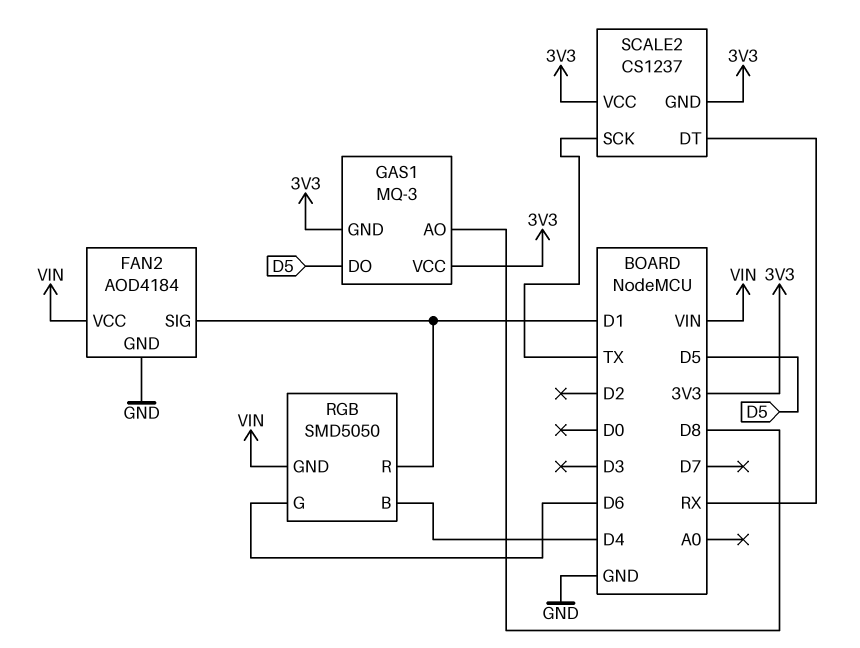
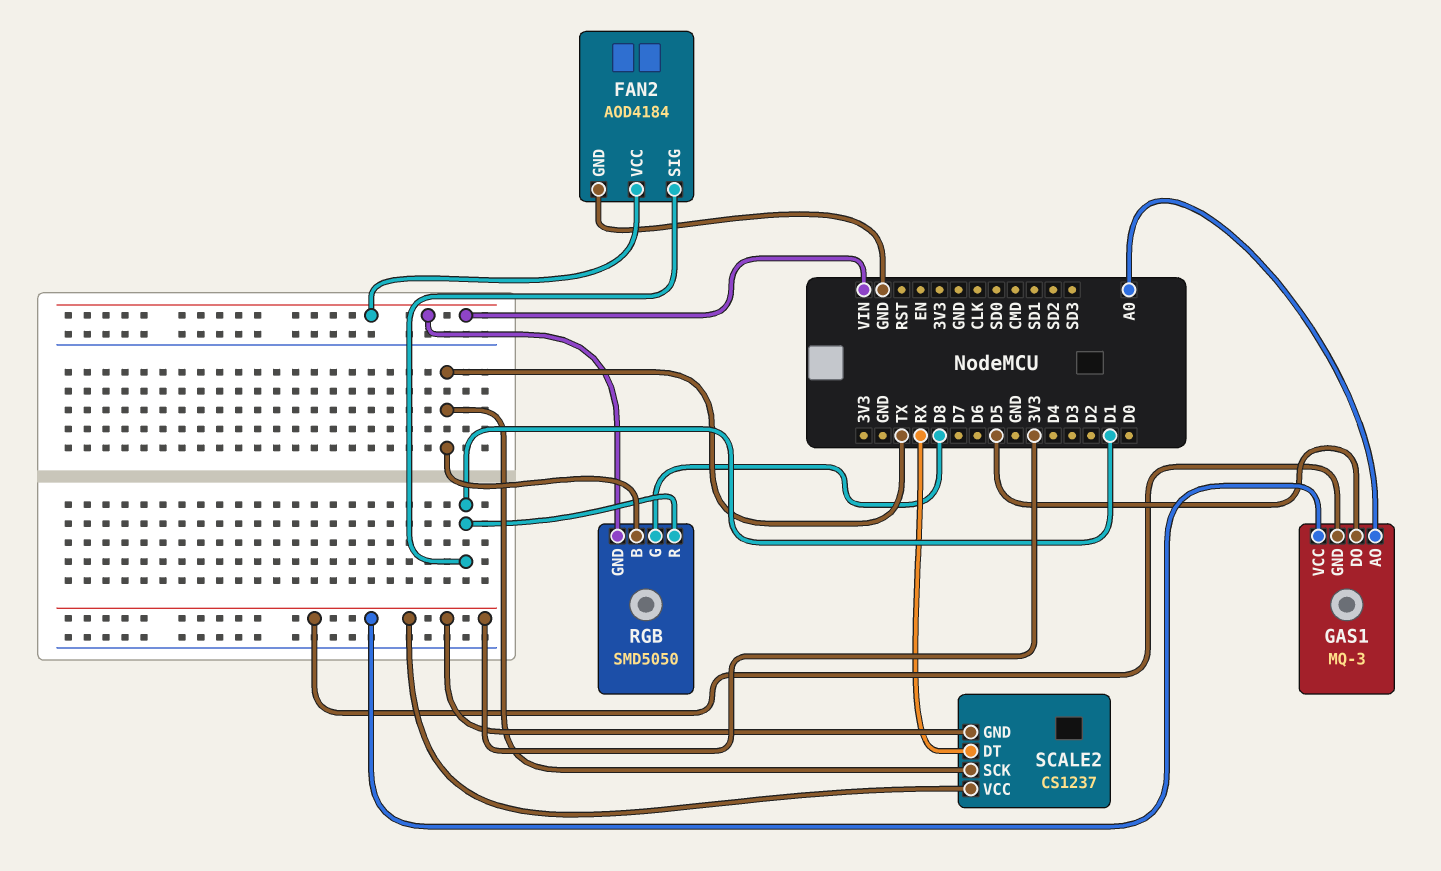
GAS1 pin AO: D8 -> A0
RGB pin B: D4 -> TX
RGB pin G: D6 -> D8

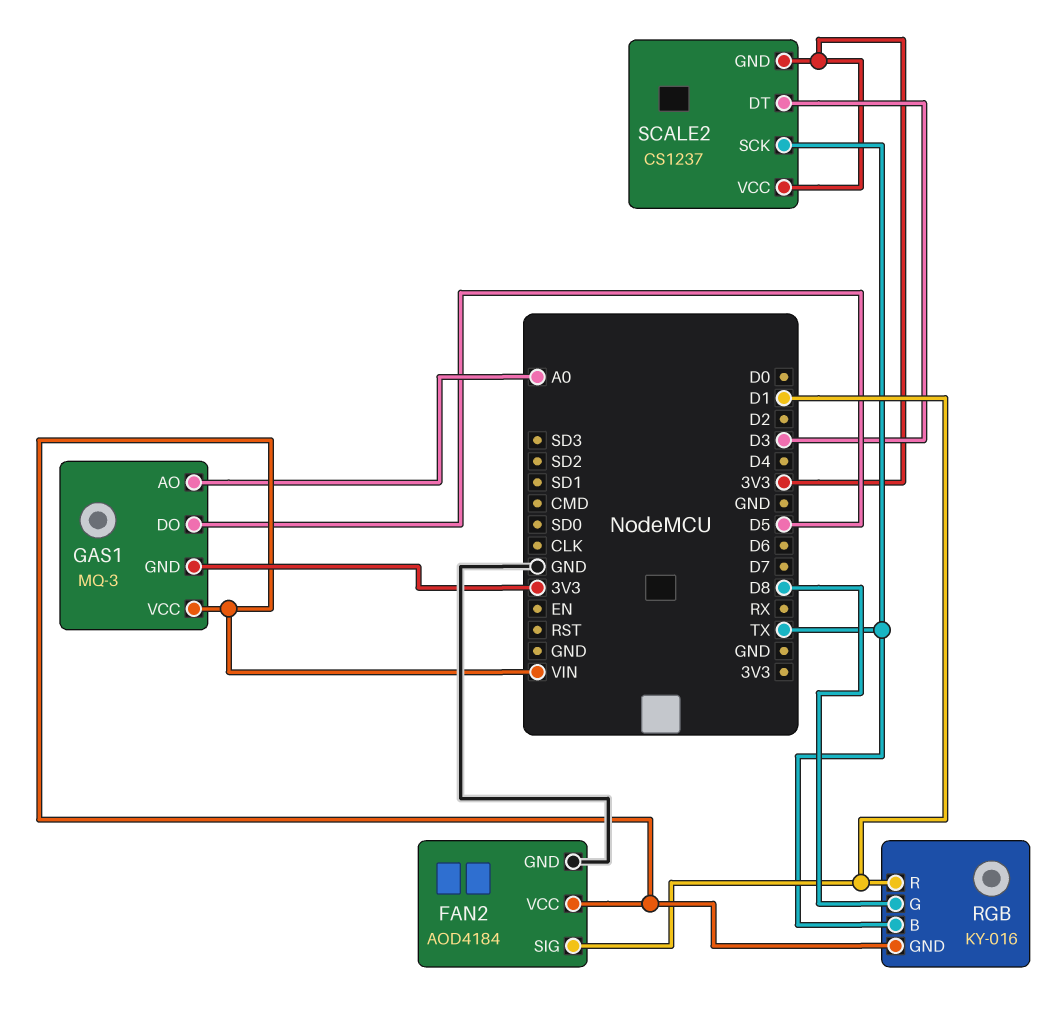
GAS1 pin VCC: 3V3 -> VIN
RGB: SMD5050 -> KY-016
SCALE2 pin DT: RX -> D3

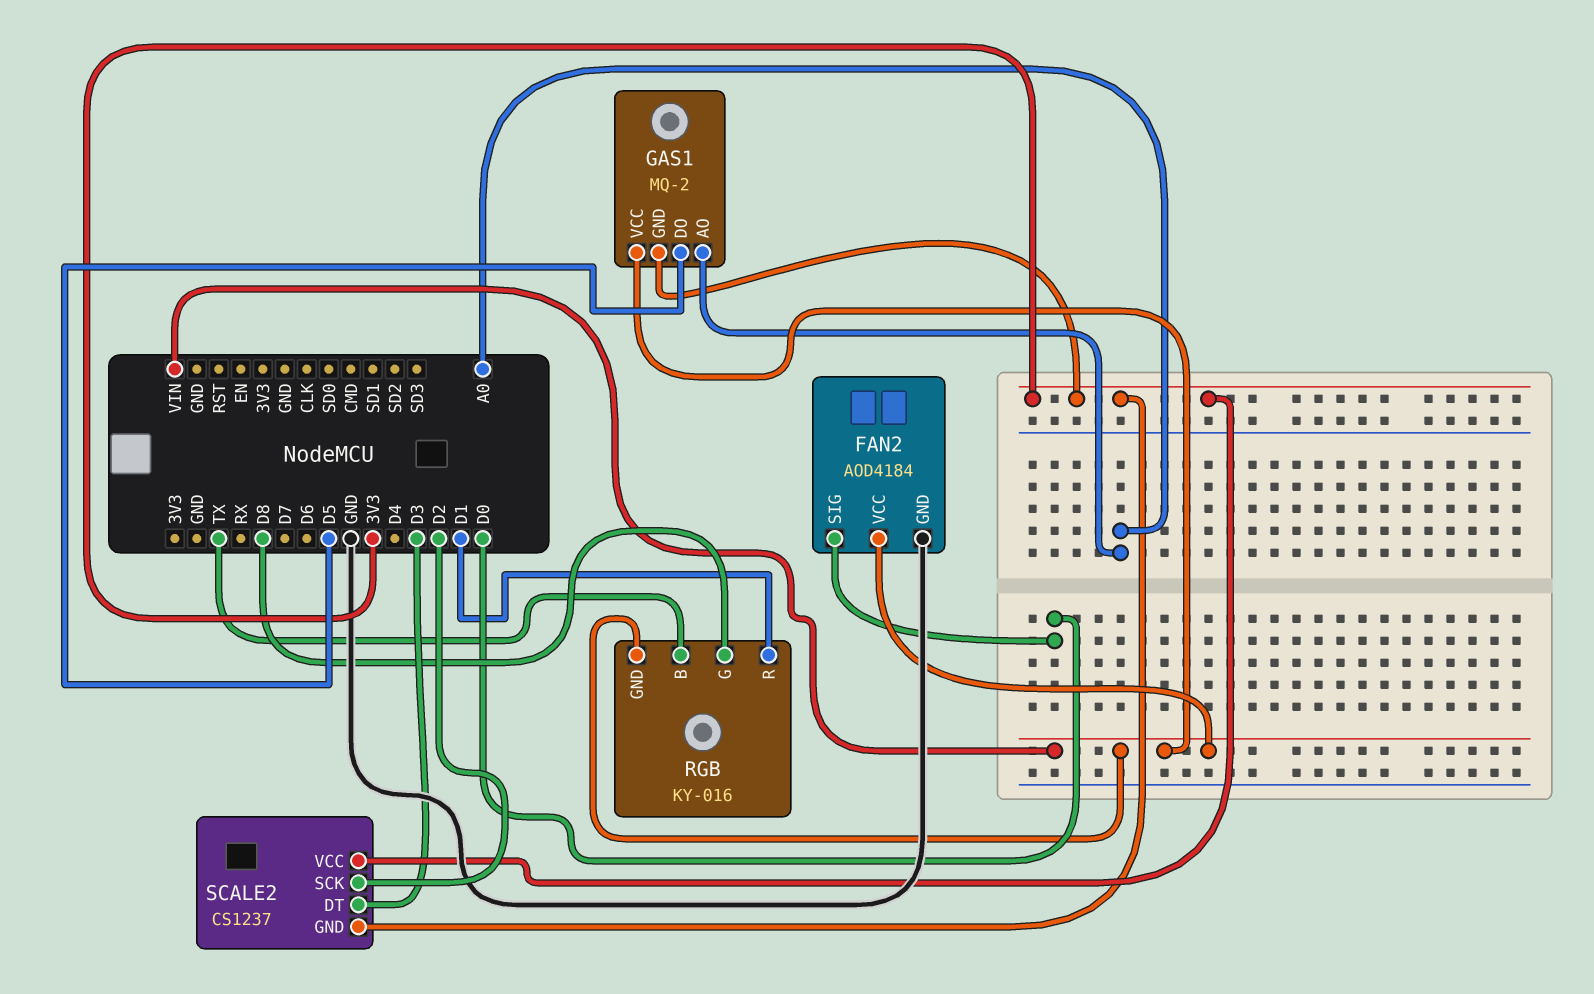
FAN2 pin SIG: D1 -> D0
GAS1: MQ-3 -> MQ-2
SCALE2 pin SCK: TX -> D2

